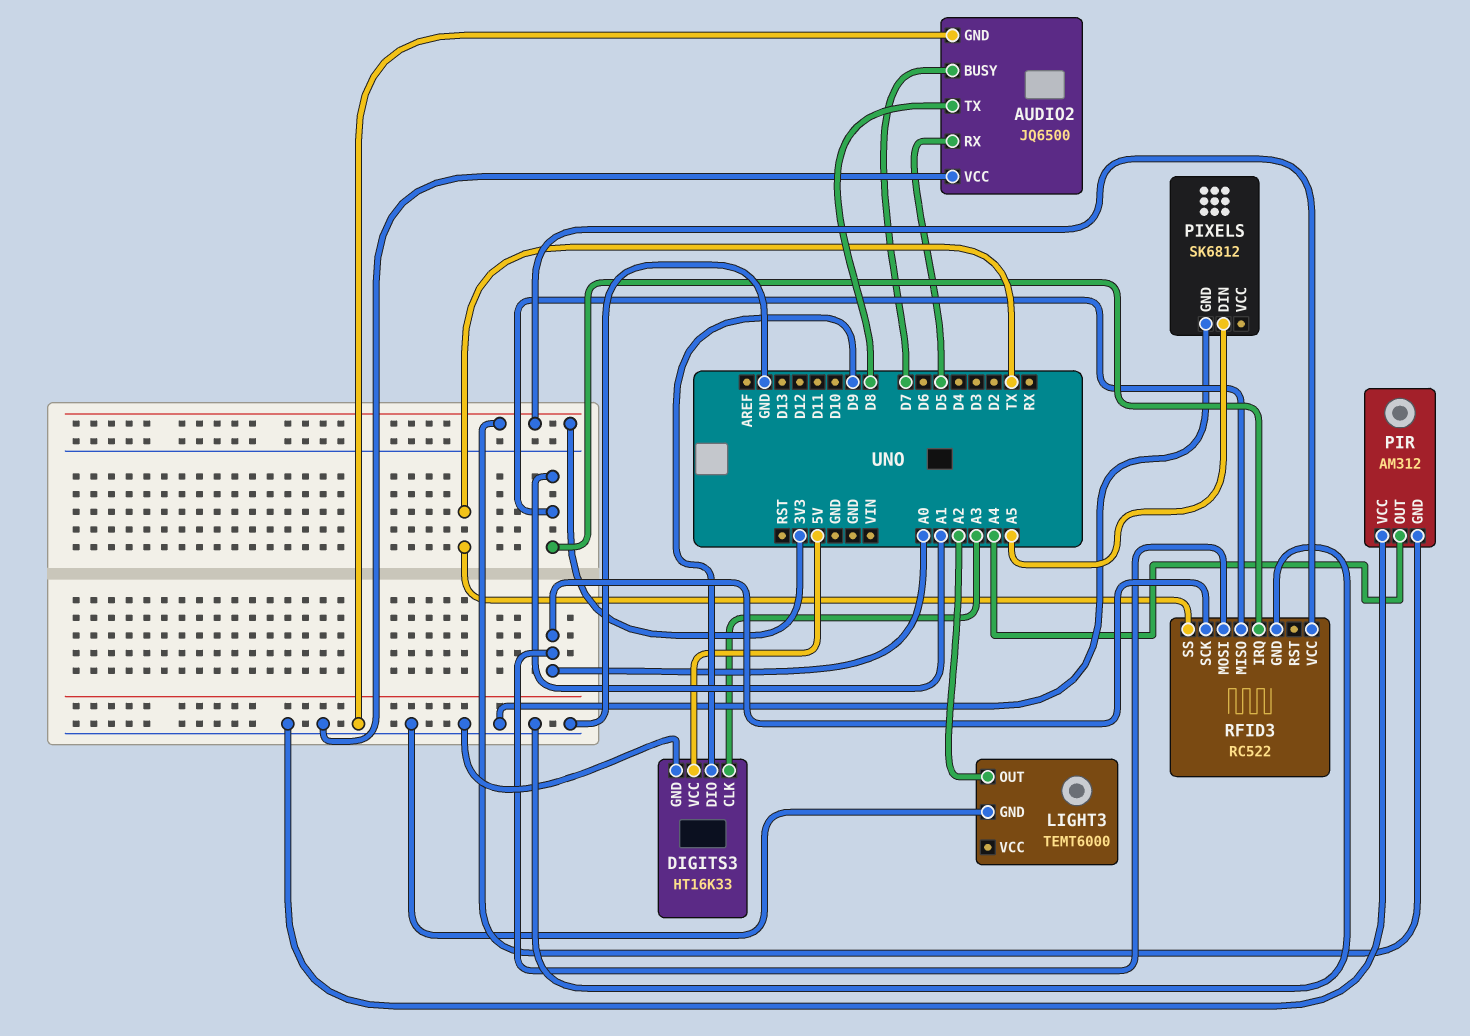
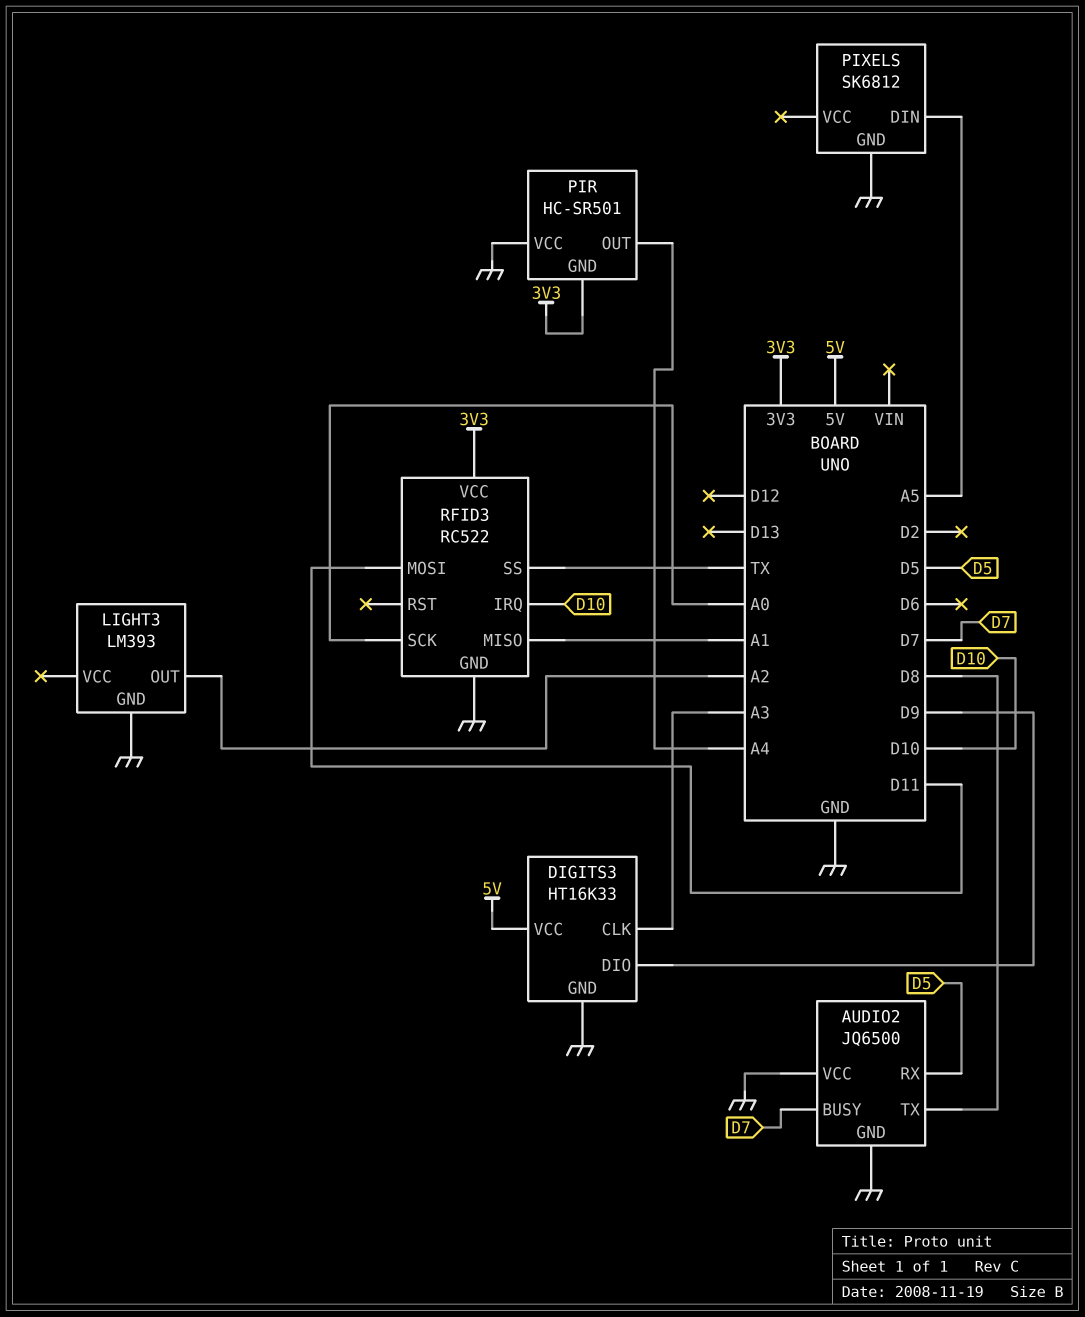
LIGHT3: TEMT6000 -> LM393
PIR: AM312 -> HC-SR501
RFID3 pin IRQ: A1 -> D10
RFID3 pin MOSI: A0 -> D11

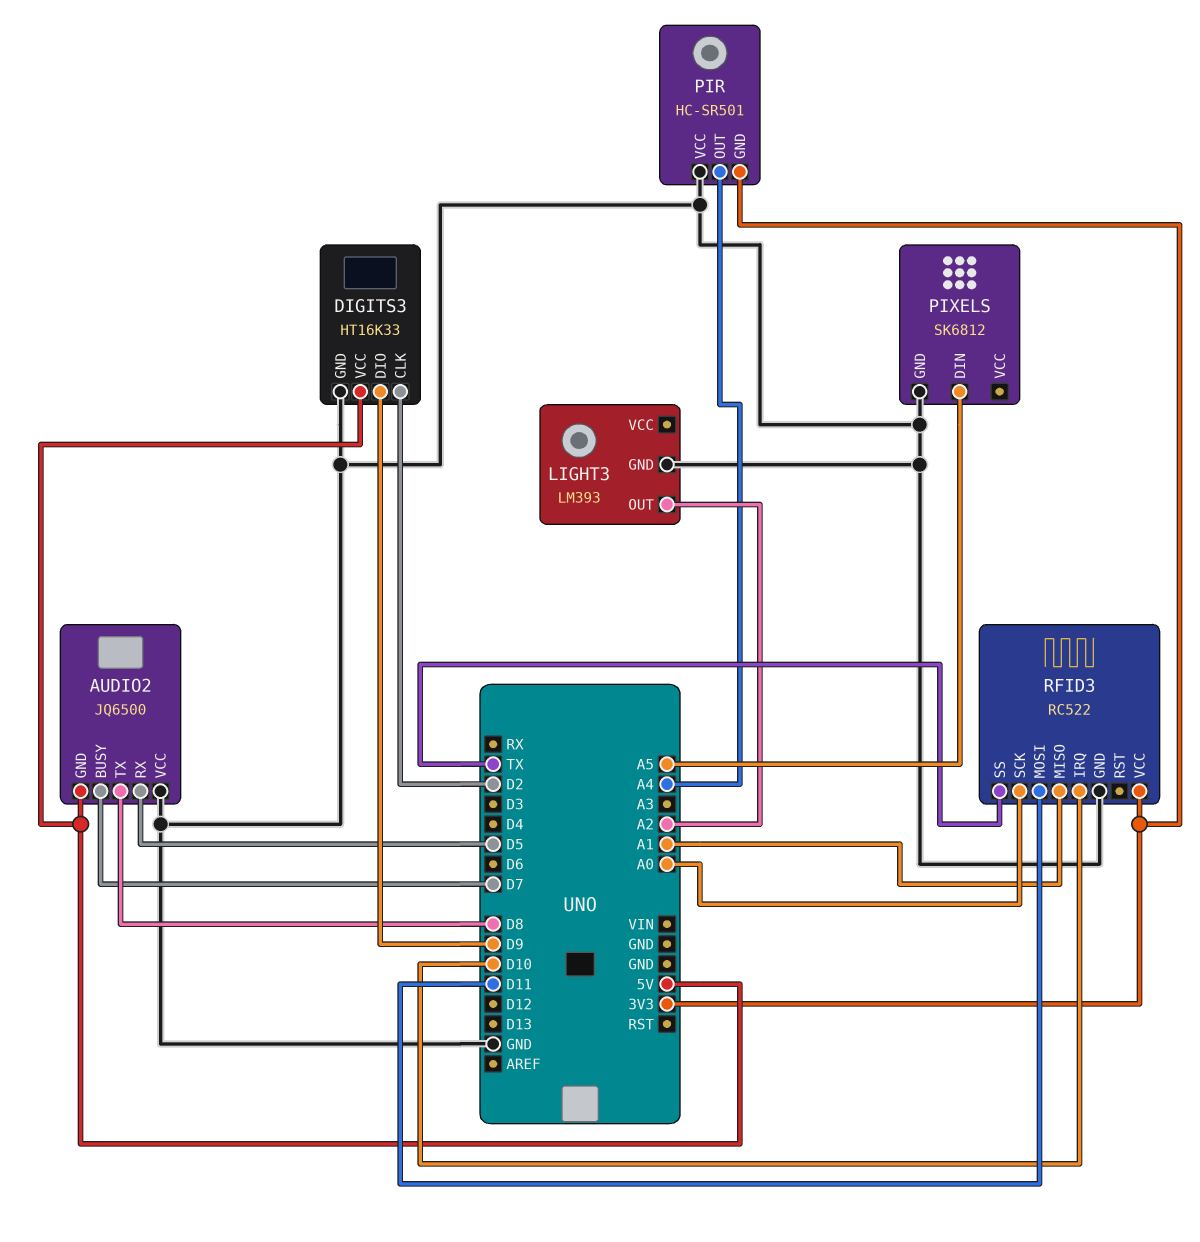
AUDIO2 pin GND: GND -> 5V
DIGITS3 pin CLK: A3 -> D2

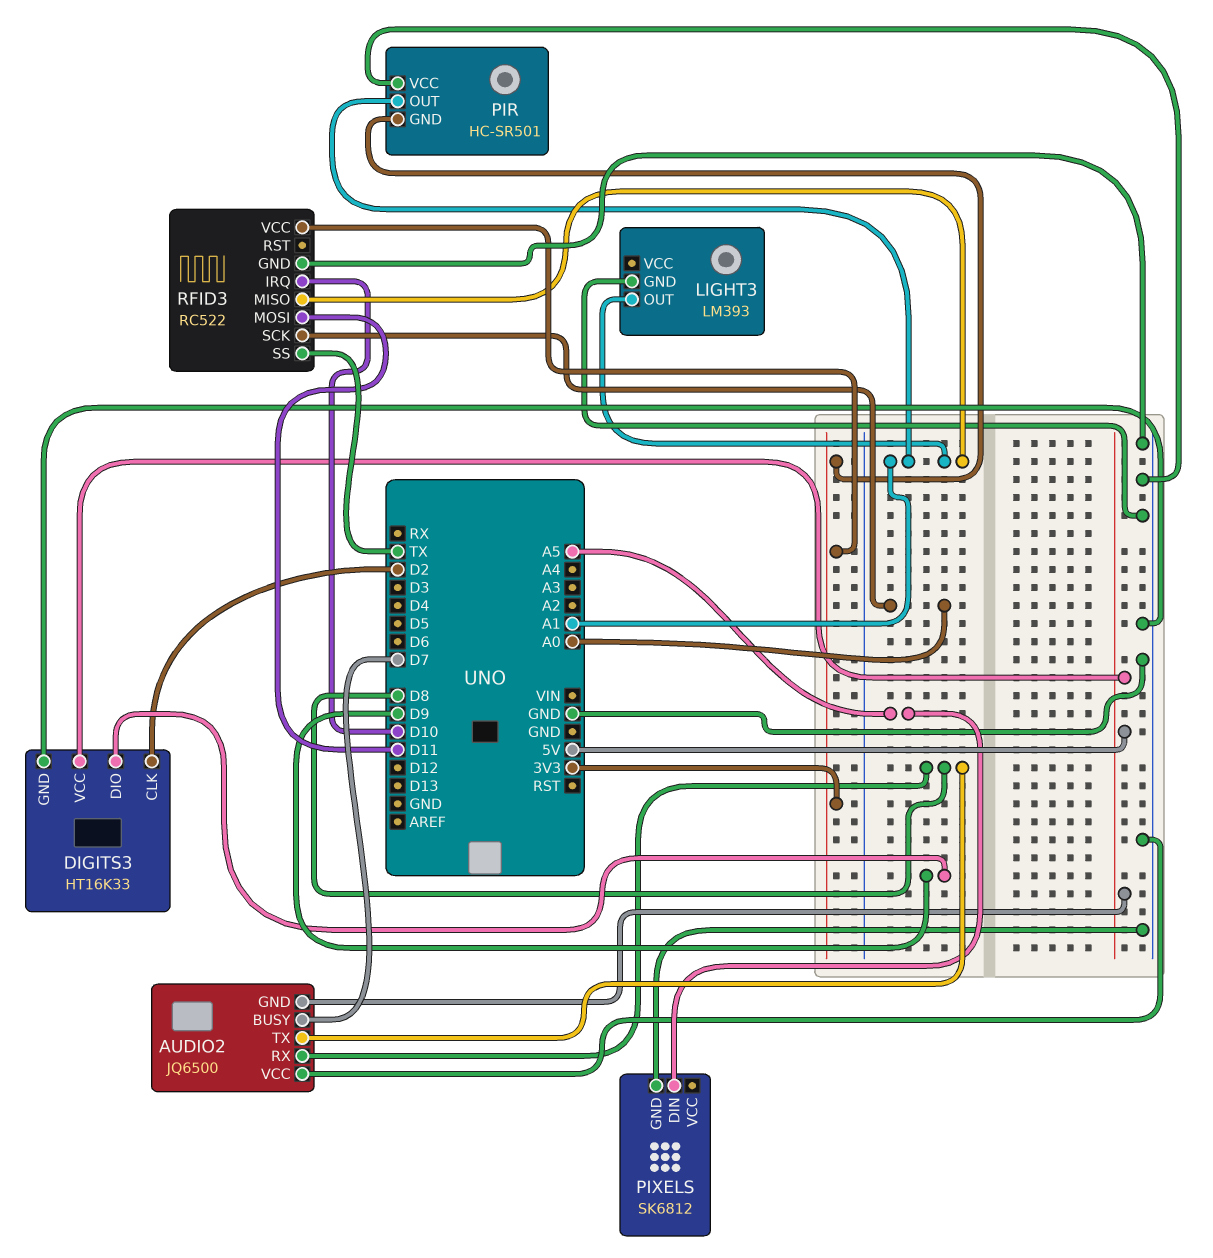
AUDIO2 pin RX: D5 -> D8
LIGHT3 pin OUT: A2 -> A1
PIR pin OUT: A4 -> A1

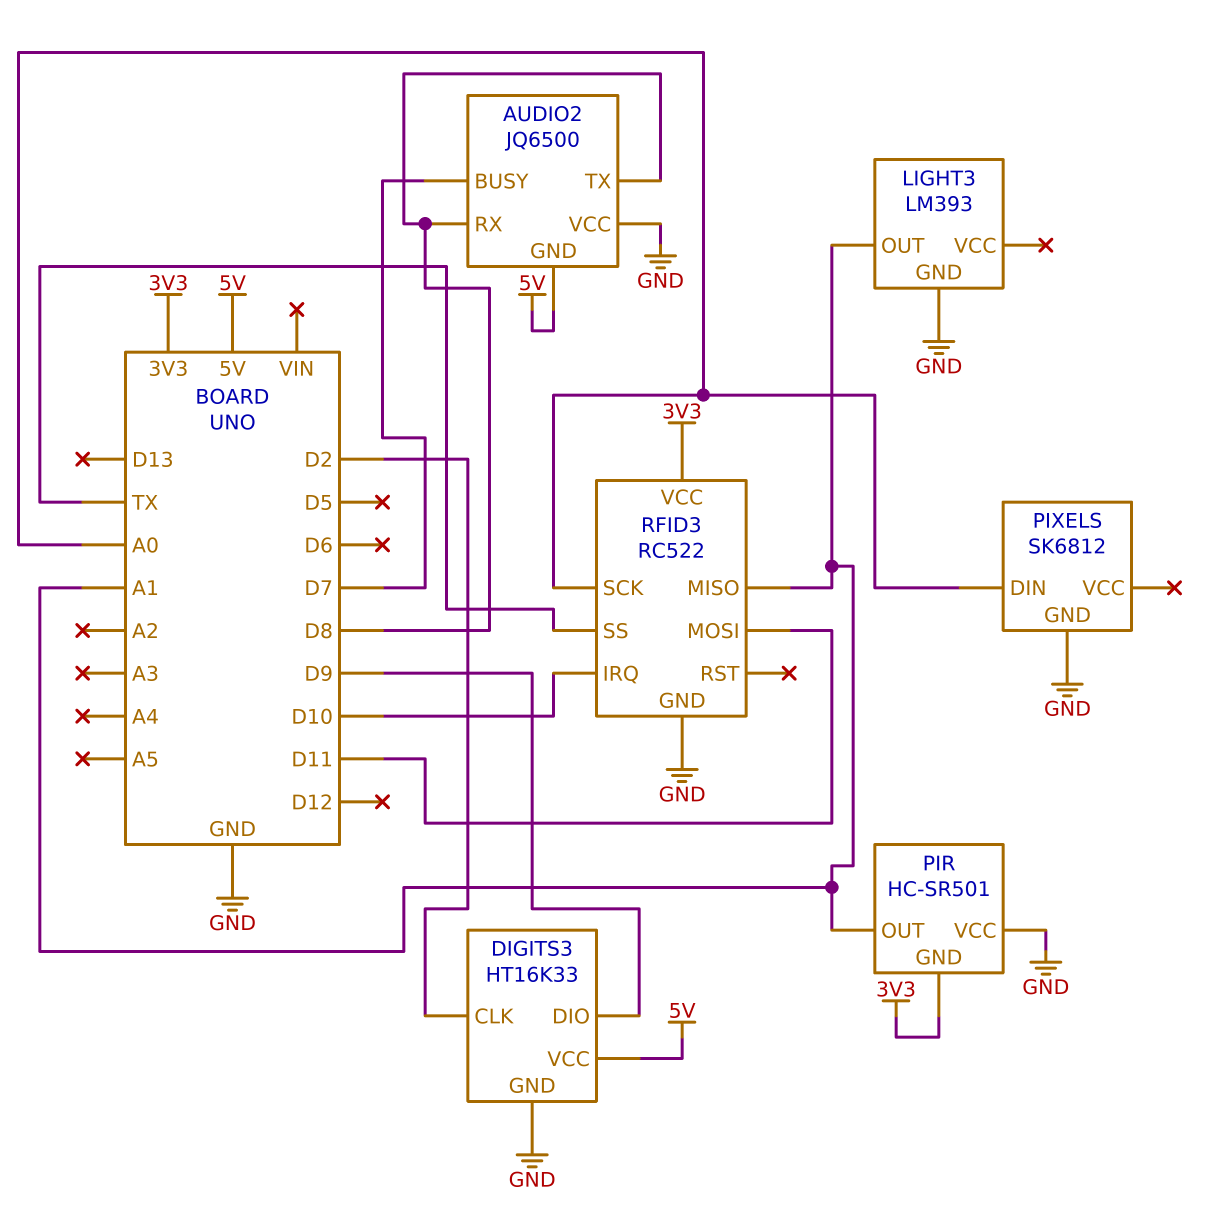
PIXELS pin DIN: A5 -> A0

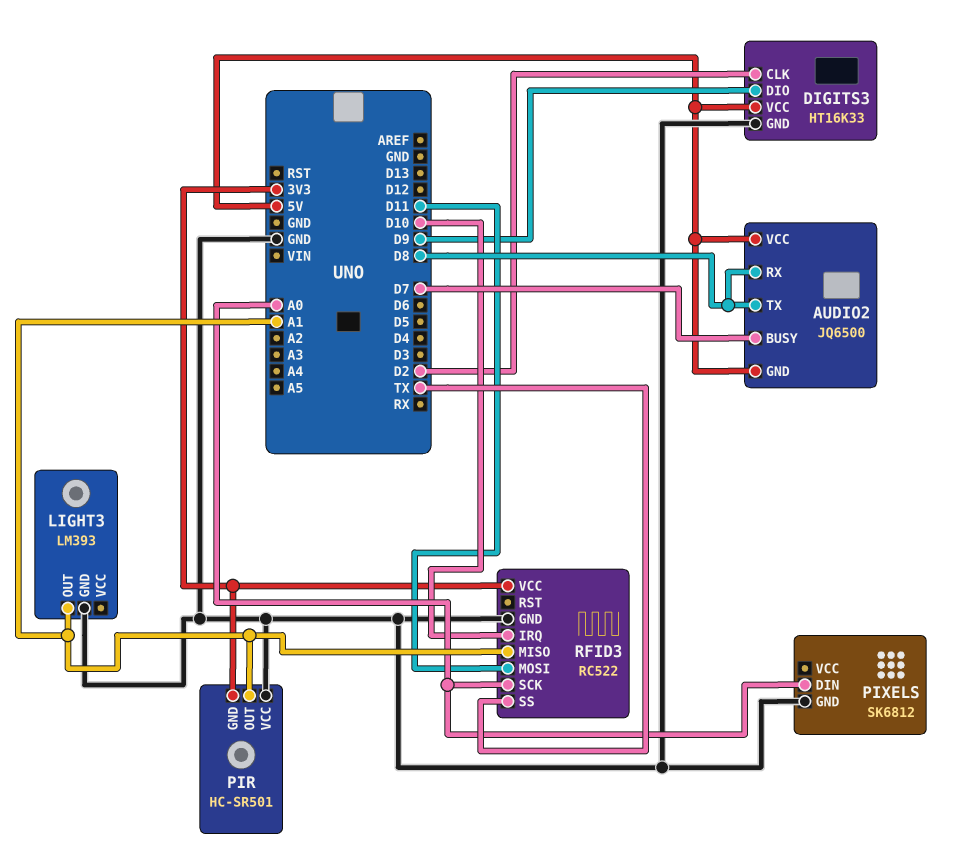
AUDIO2 pin VCC: GND -> 5V

